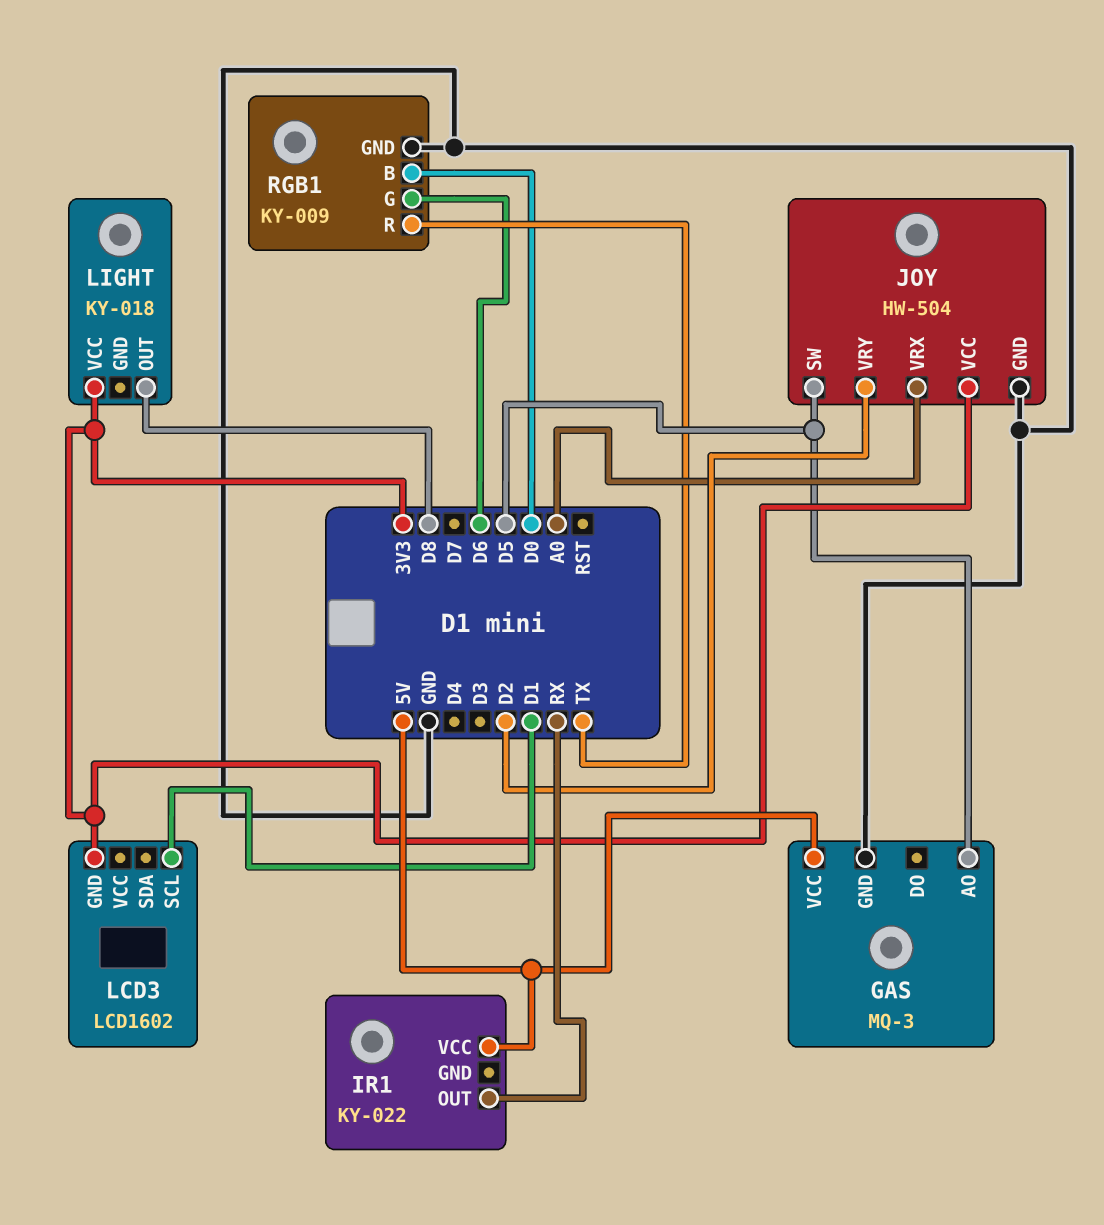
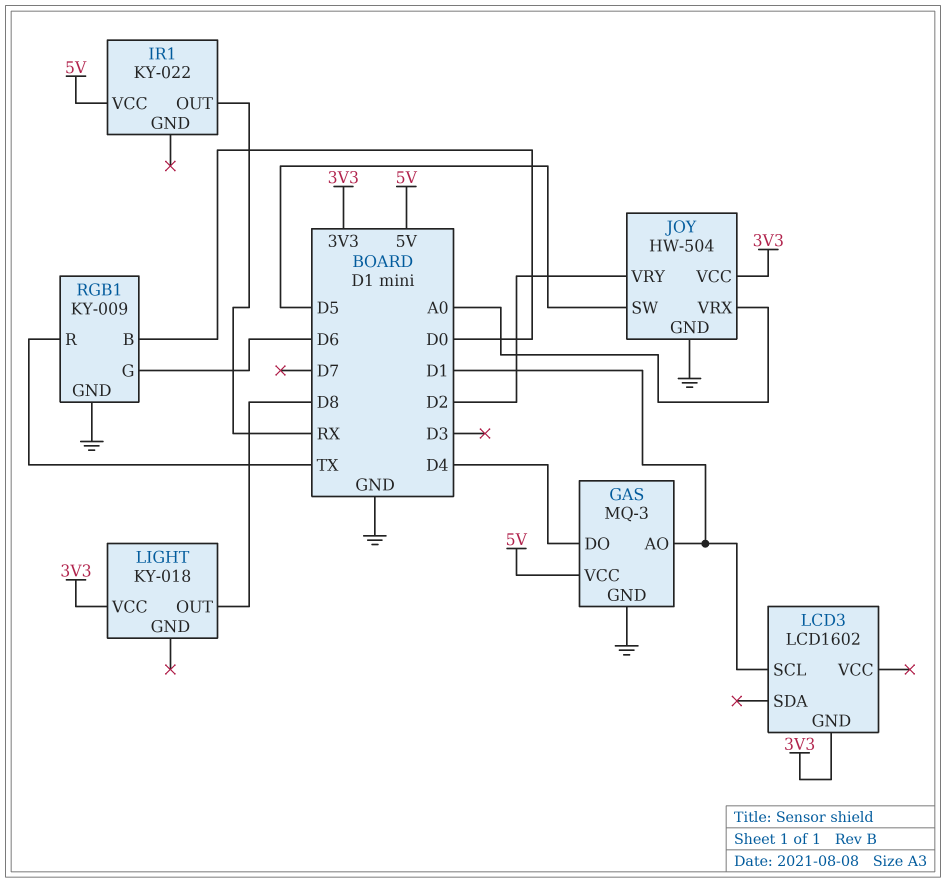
GAS pin AO: D5 -> D1
GAS pin DO: none -> D4

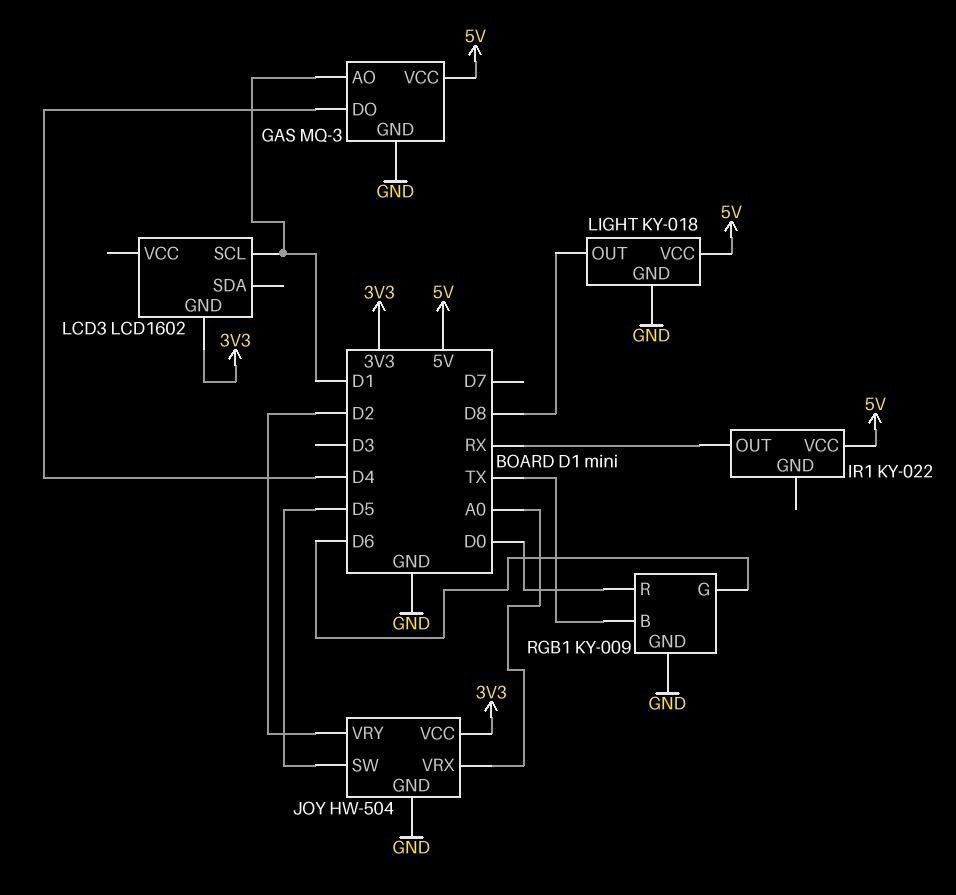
LIGHT pin GND: none -> GND
LIGHT pin VCC: 3V3 -> 5V
RGB1 pin B: D0 -> TX
RGB1 pin R: TX -> D0

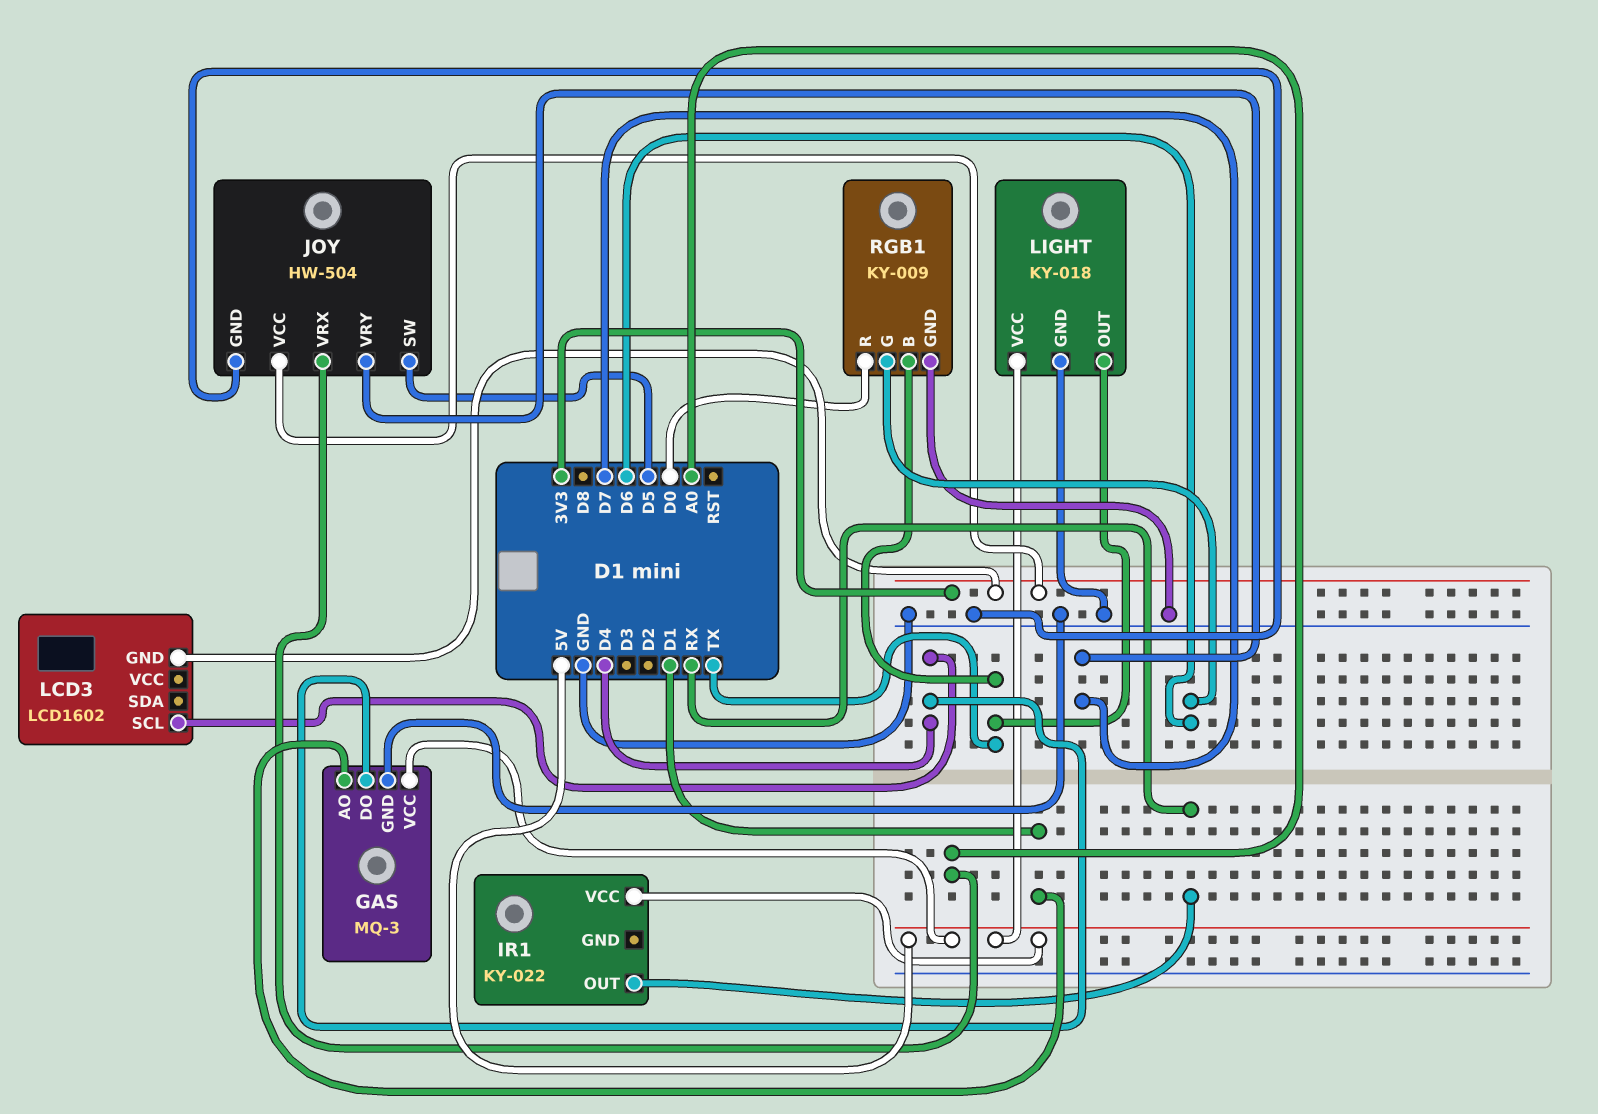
JOY pin VRY: D2 -> D7
LCD3 pin SCL: D1 -> D4
LIGHT pin OUT: D8 -> TX

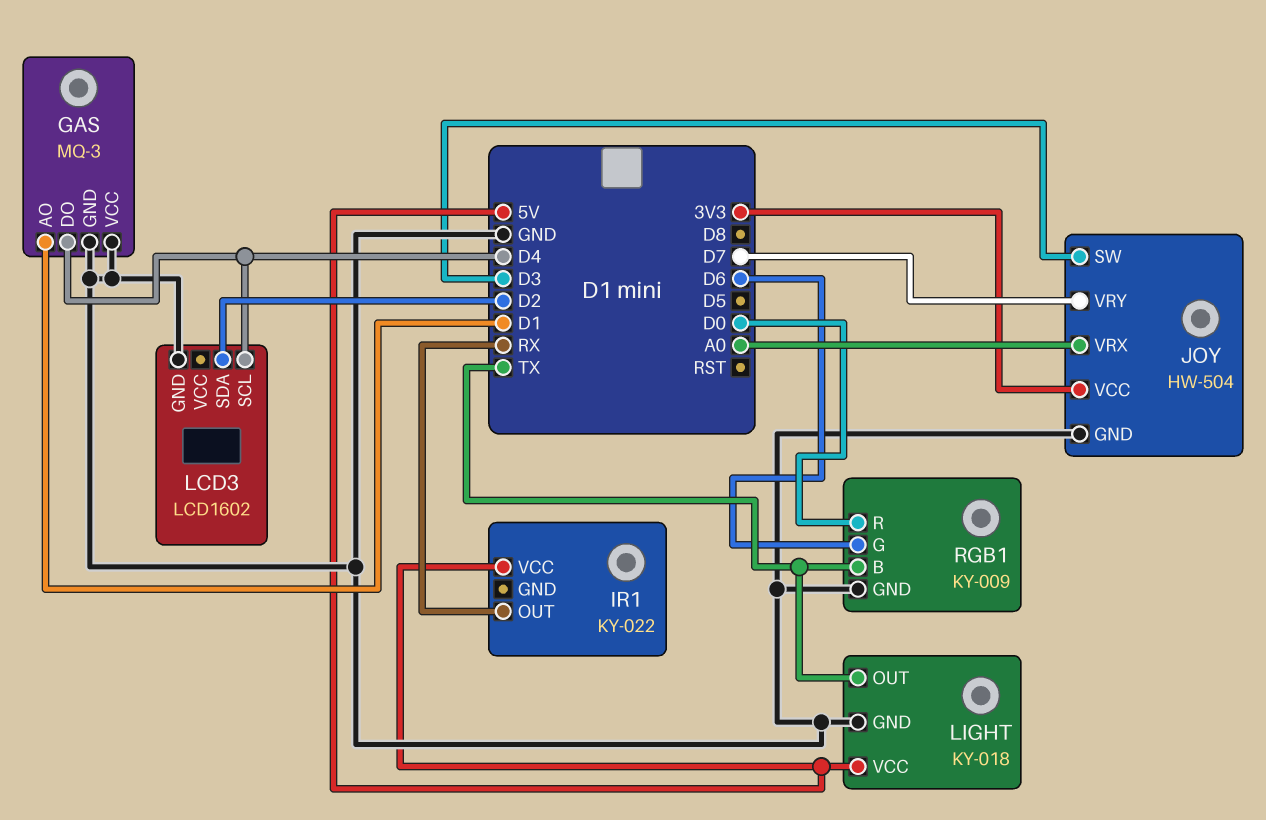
GAS pin VCC: 5V -> GND
JOY pin SW: D5 -> D3
LCD3 pin GND: 3V3 -> GND
LCD3 pin SDA: none -> D2

